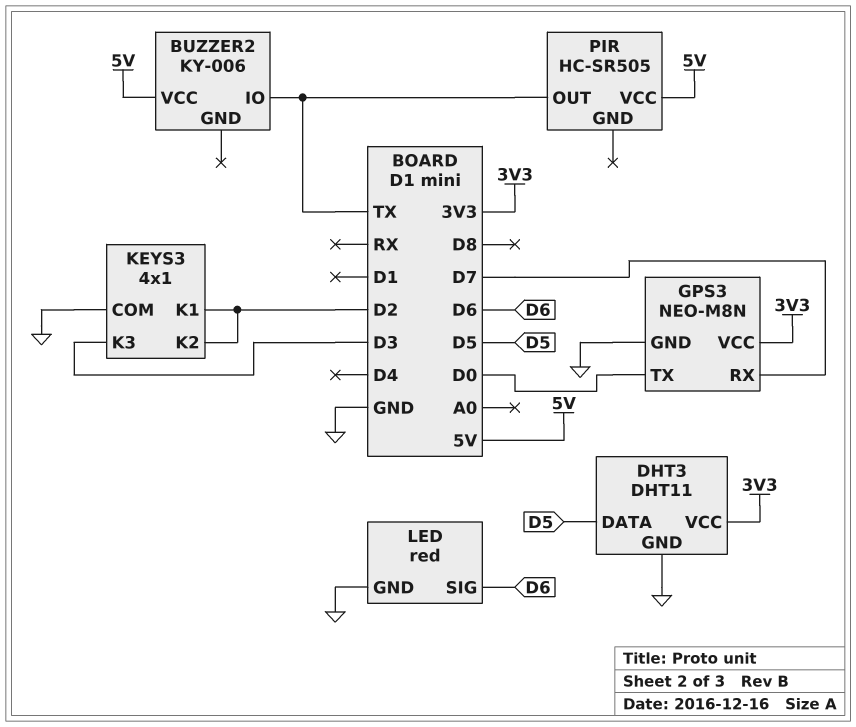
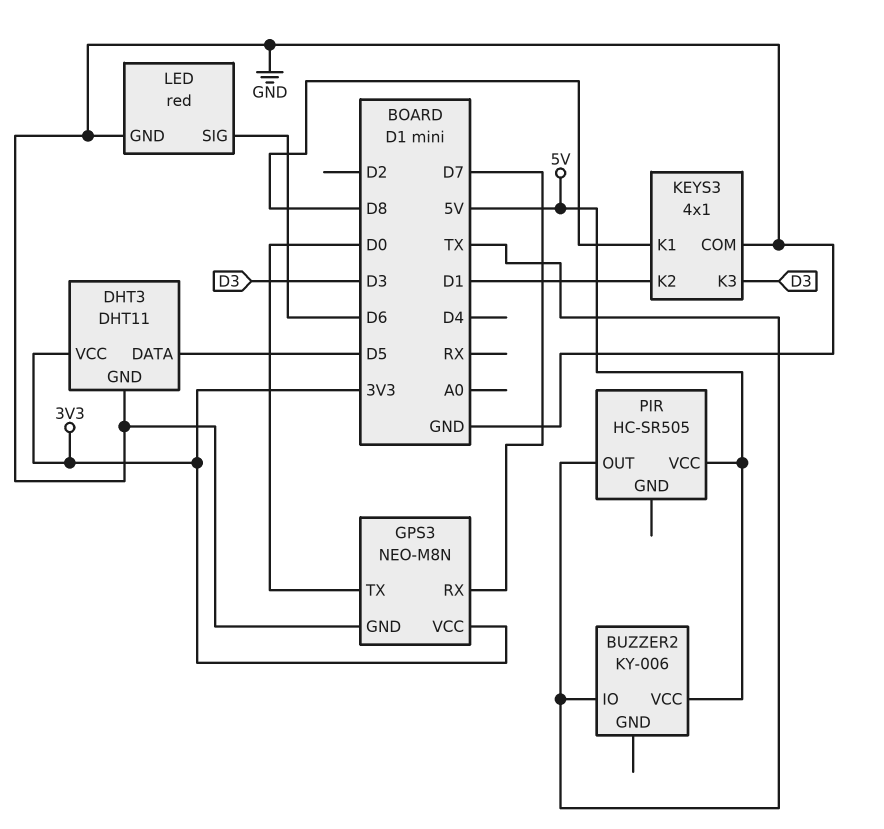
KEYS3 pin K1: D2 -> D8
KEYS3 pin K2: D2 -> D1

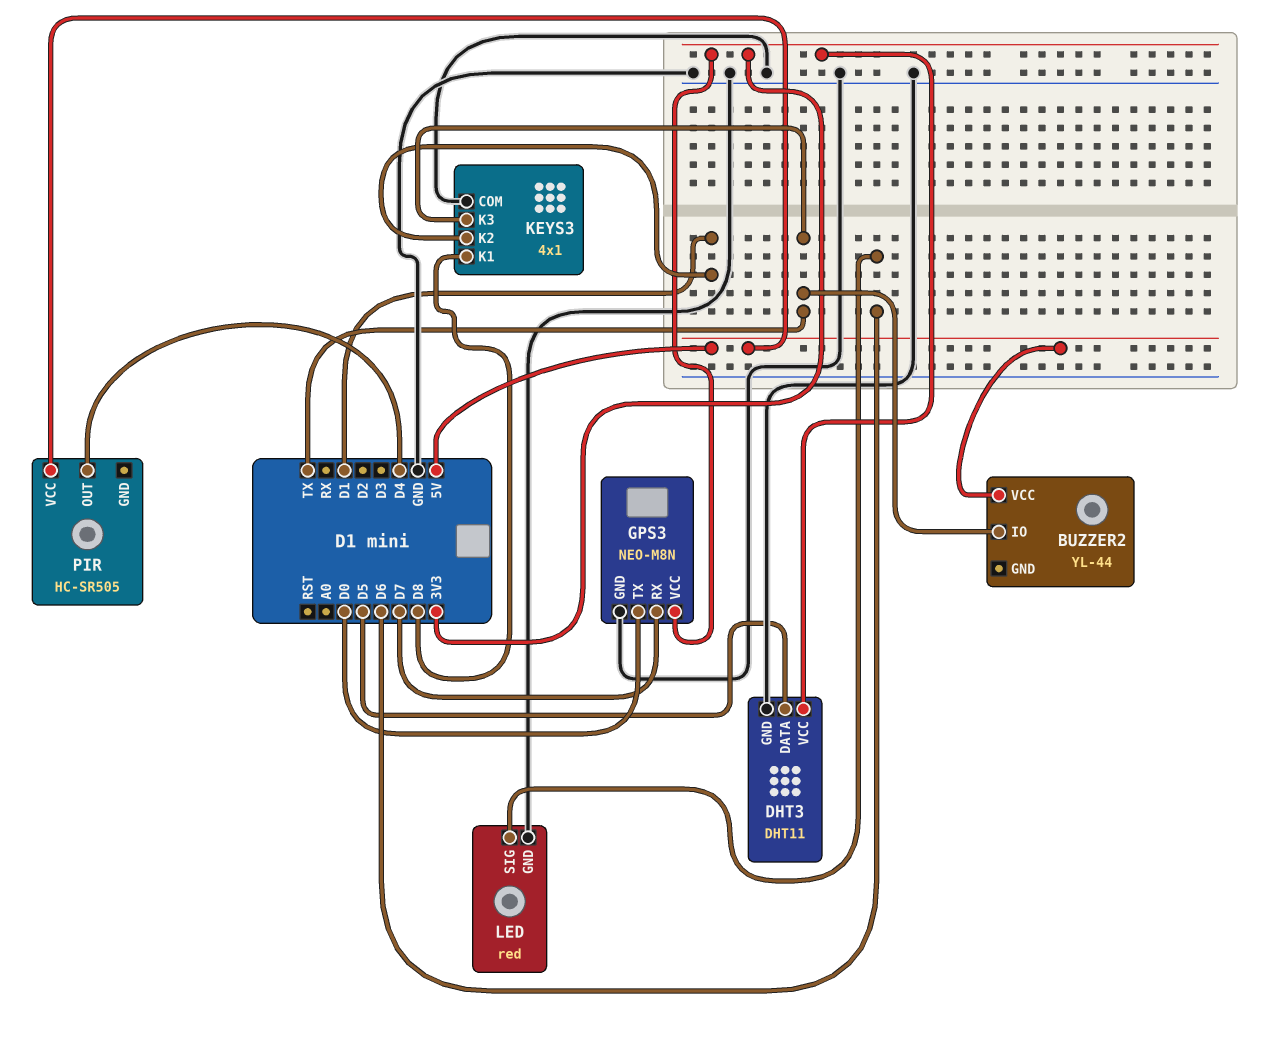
BUZZER2: KY-006 -> YL-44
KEYS3 pin K3: D3 -> TX
PIR pin OUT: TX -> D4

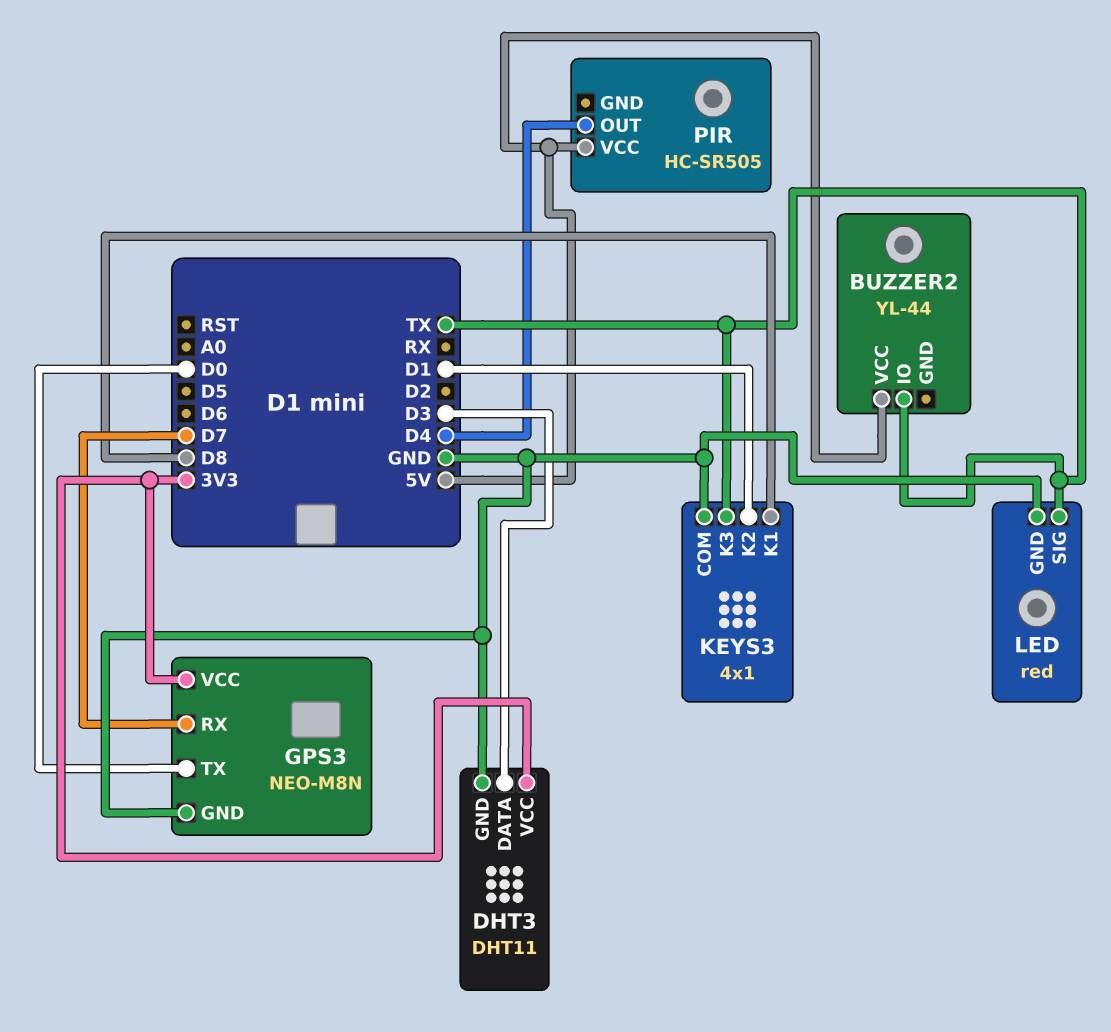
DHT3 pin DATA: D5 -> D3
LED pin SIG: D6 -> TX

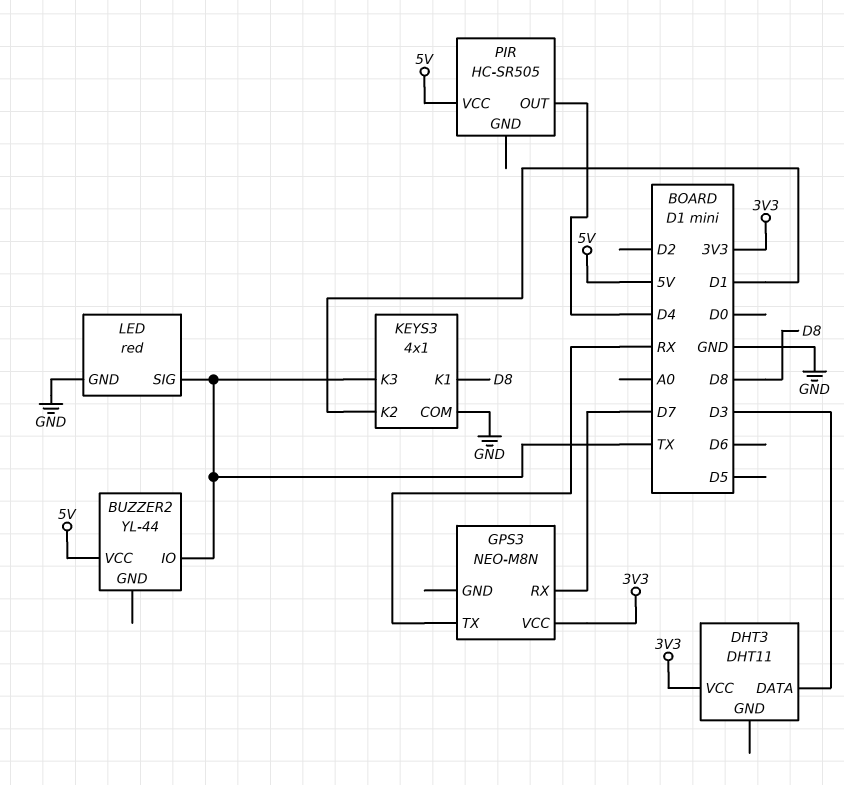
DHT3 pin GND: GND -> none
GPS3 pin GND: GND -> none
GPS3 pin TX: D0 -> RX

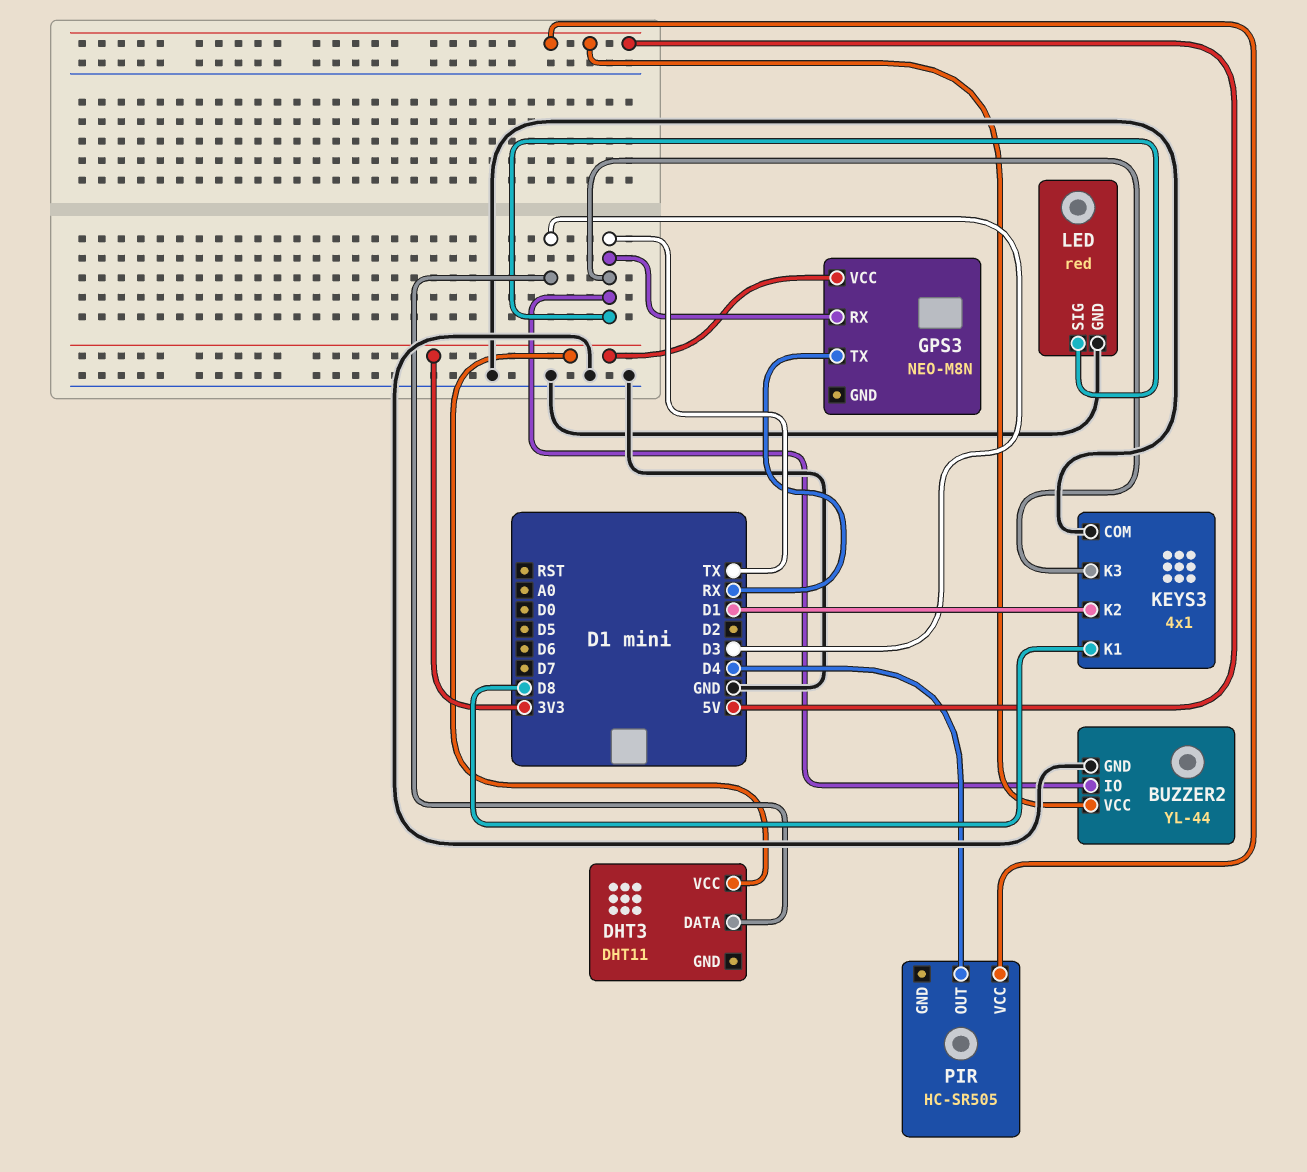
BUZZER2 pin GND: none -> GND
GPS3 pin RX: D7 -> TX

